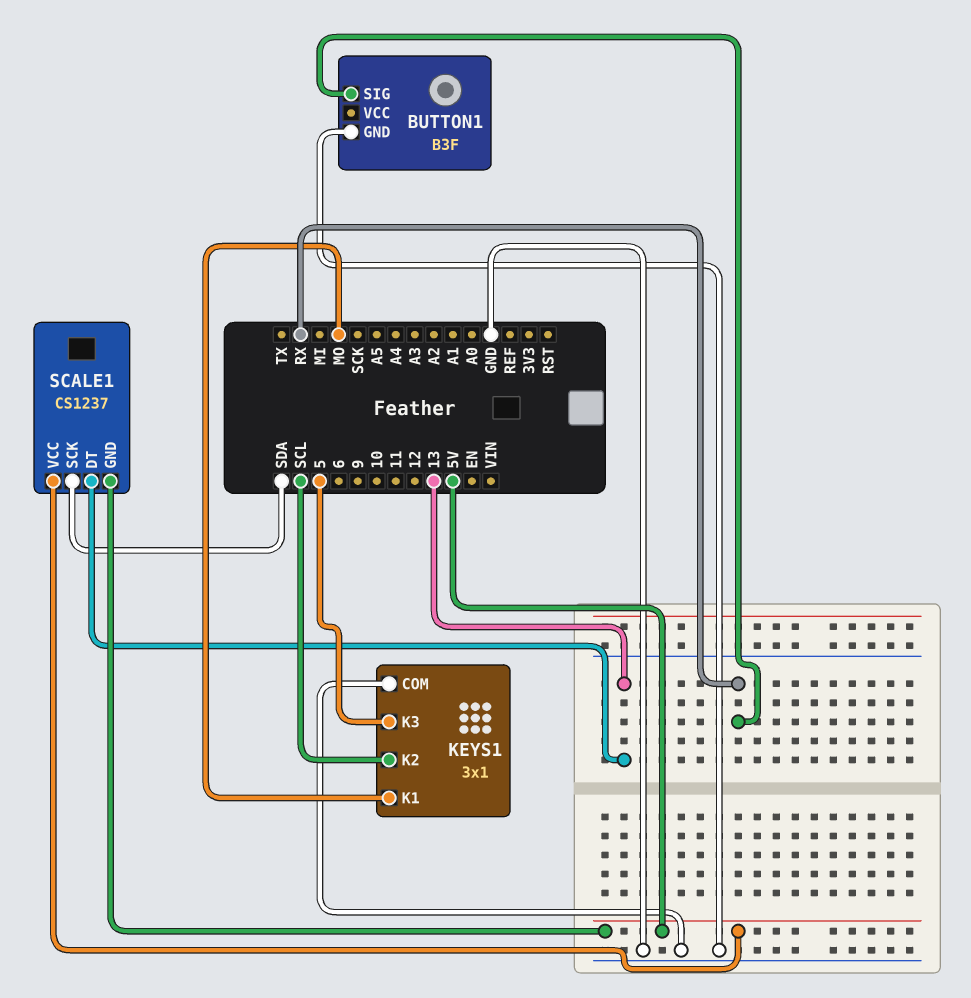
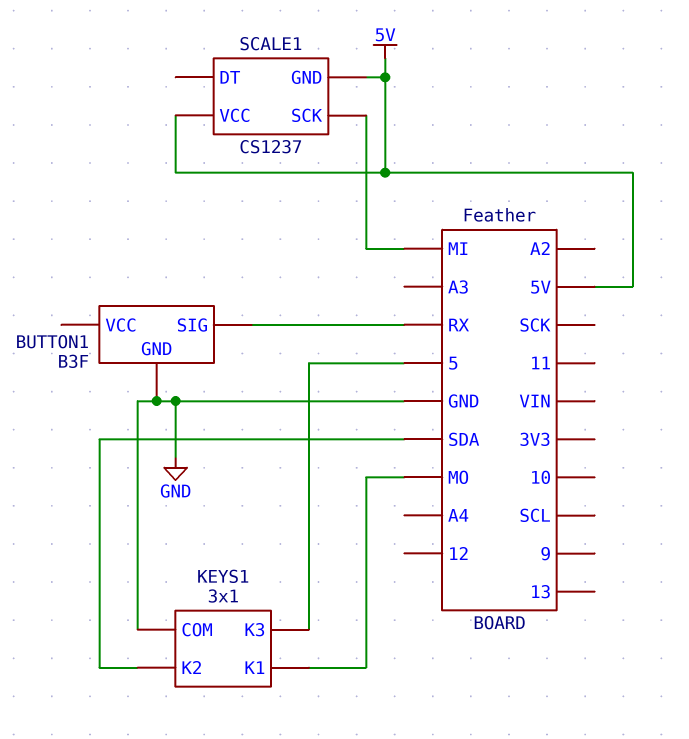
KEYS1 pin K2: SCL -> SDA
SCALE1 pin DT: 13 -> none
SCALE1 pin SCK: SDA -> MI

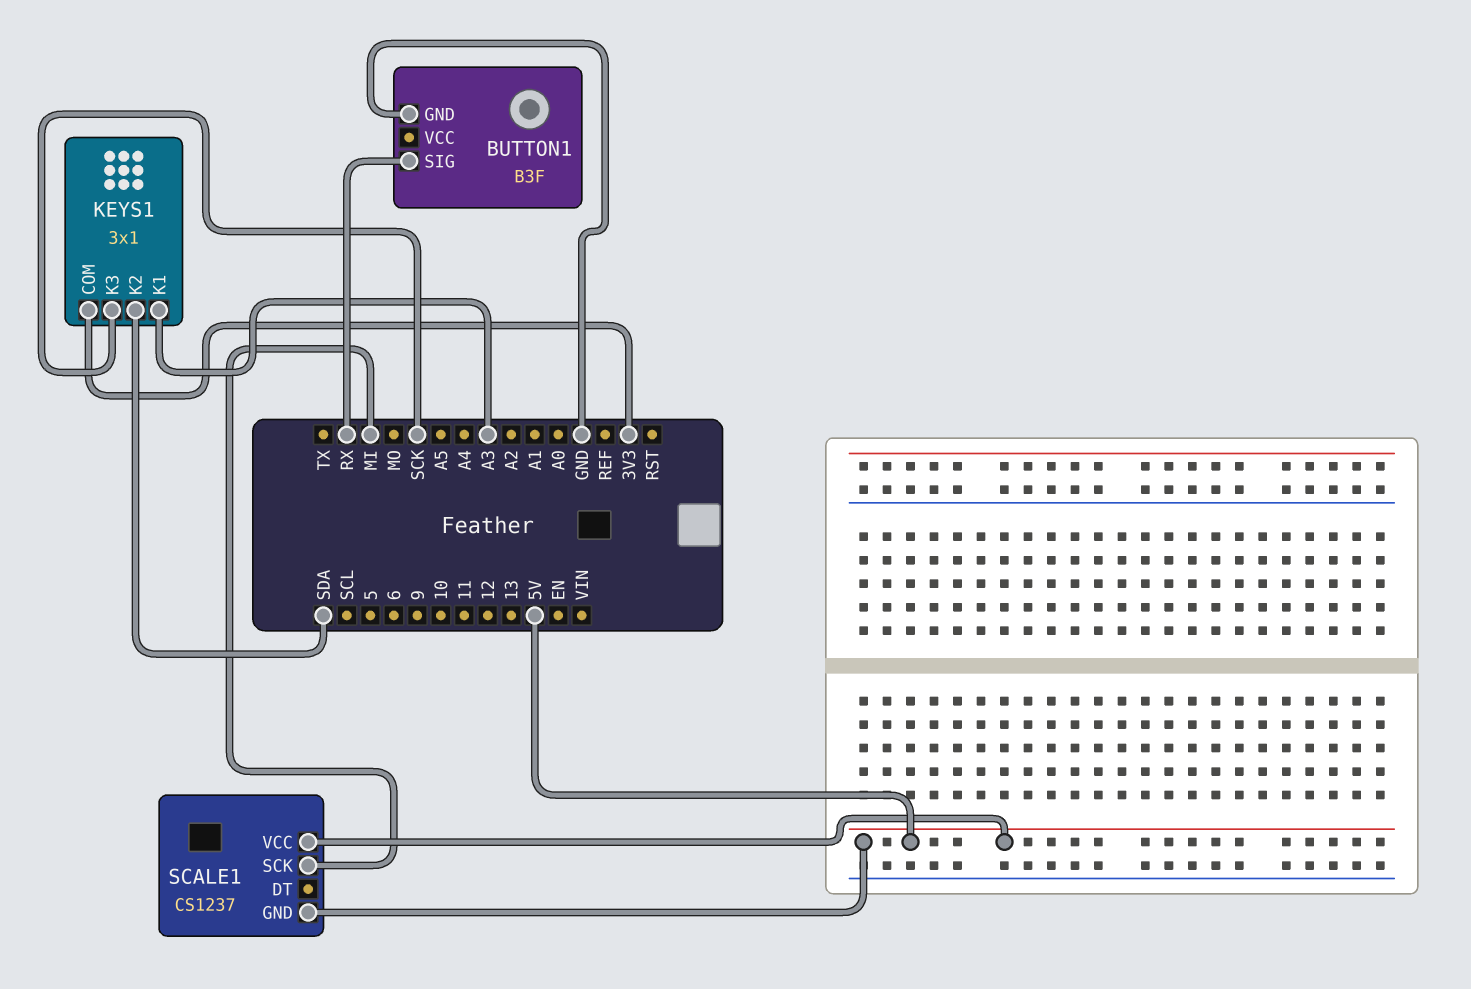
KEYS1 pin COM: GND -> 3V3
KEYS1 pin K1: MO -> A3
KEYS1 pin K3: 5 -> SCK

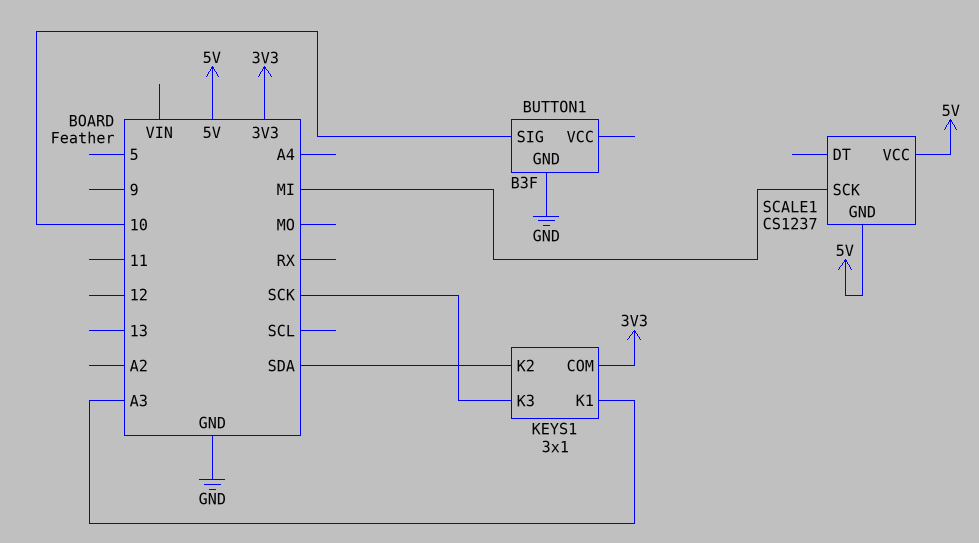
BUTTON1 pin SIG: RX -> 10

